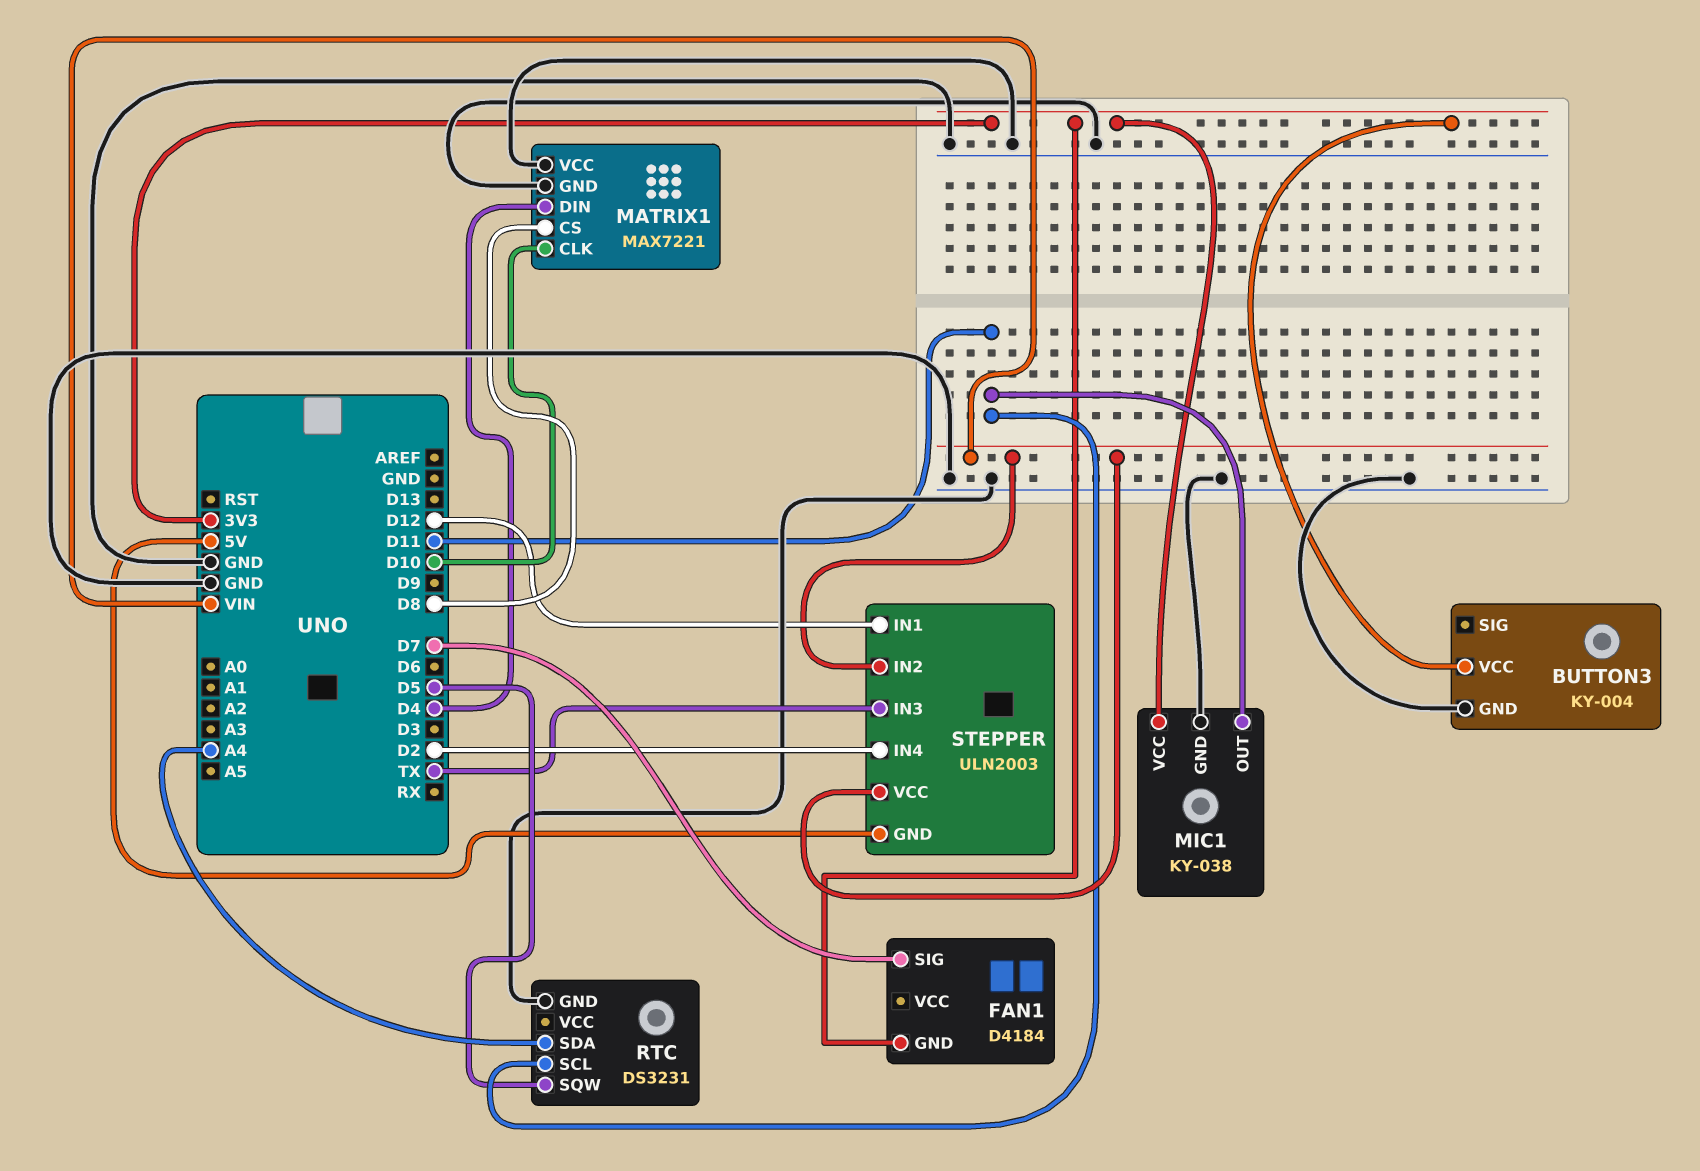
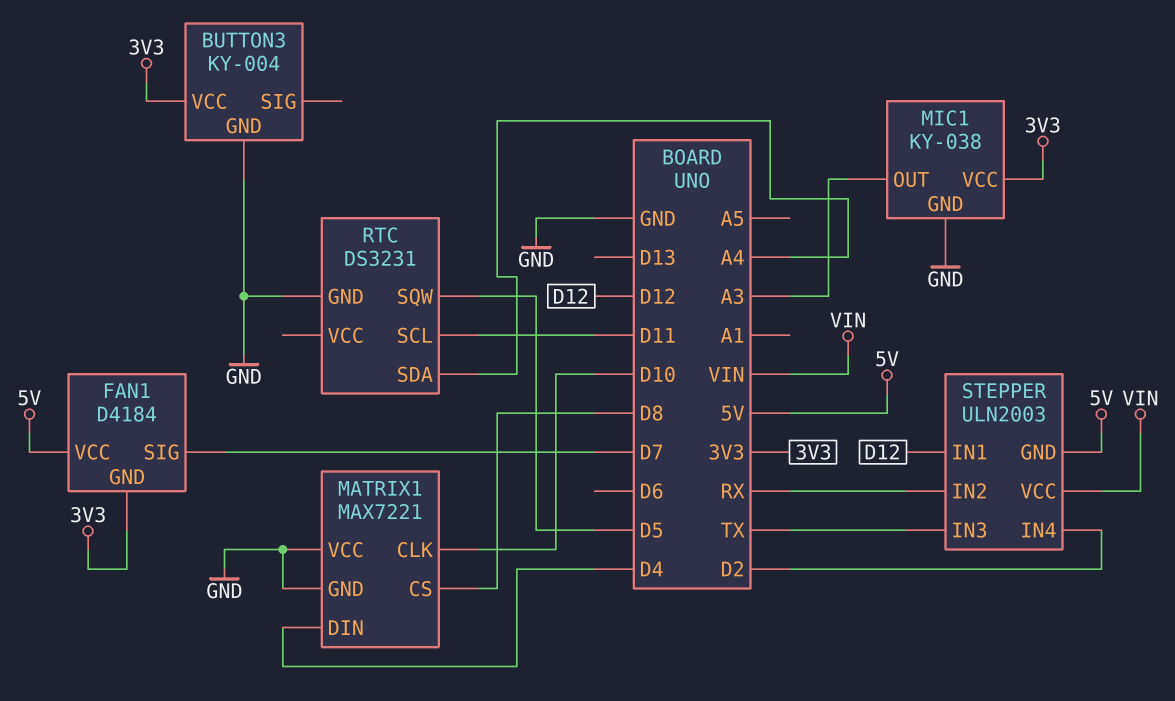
FAN1 pin VCC: none -> 5V
MIC1 pin OUT: D11 -> A3
STEPPER pin IN2: VIN -> RX

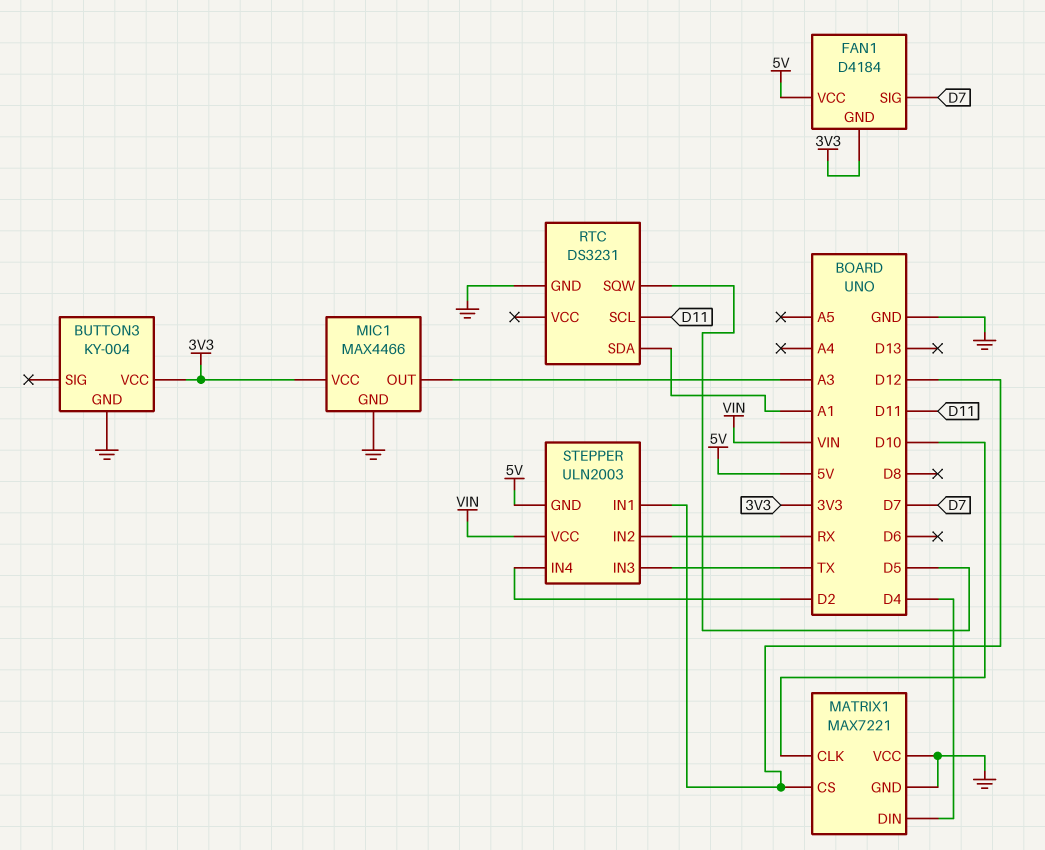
MATRIX1 pin CS: D8 -> D12
MIC1: KY-038 -> MAX4466
RTC pin SDA: A4 -> A1

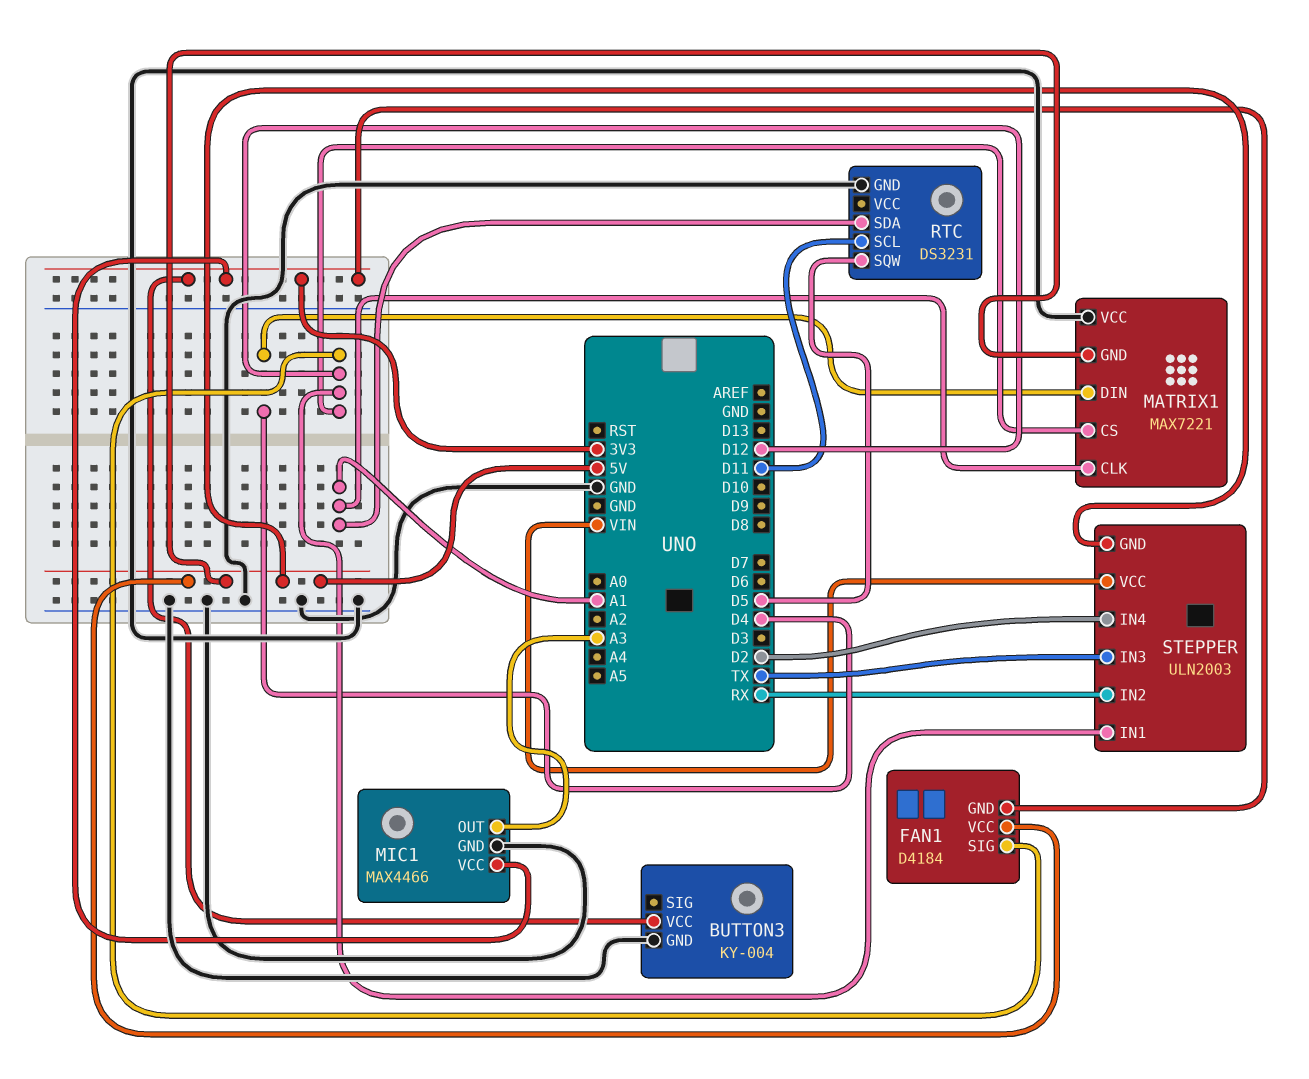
FAN1 pin SIG: D7 -> D12
MATRIX1 pin CLK: D10 -> A1
MATRIX1 pin GND: GND -> 5V

